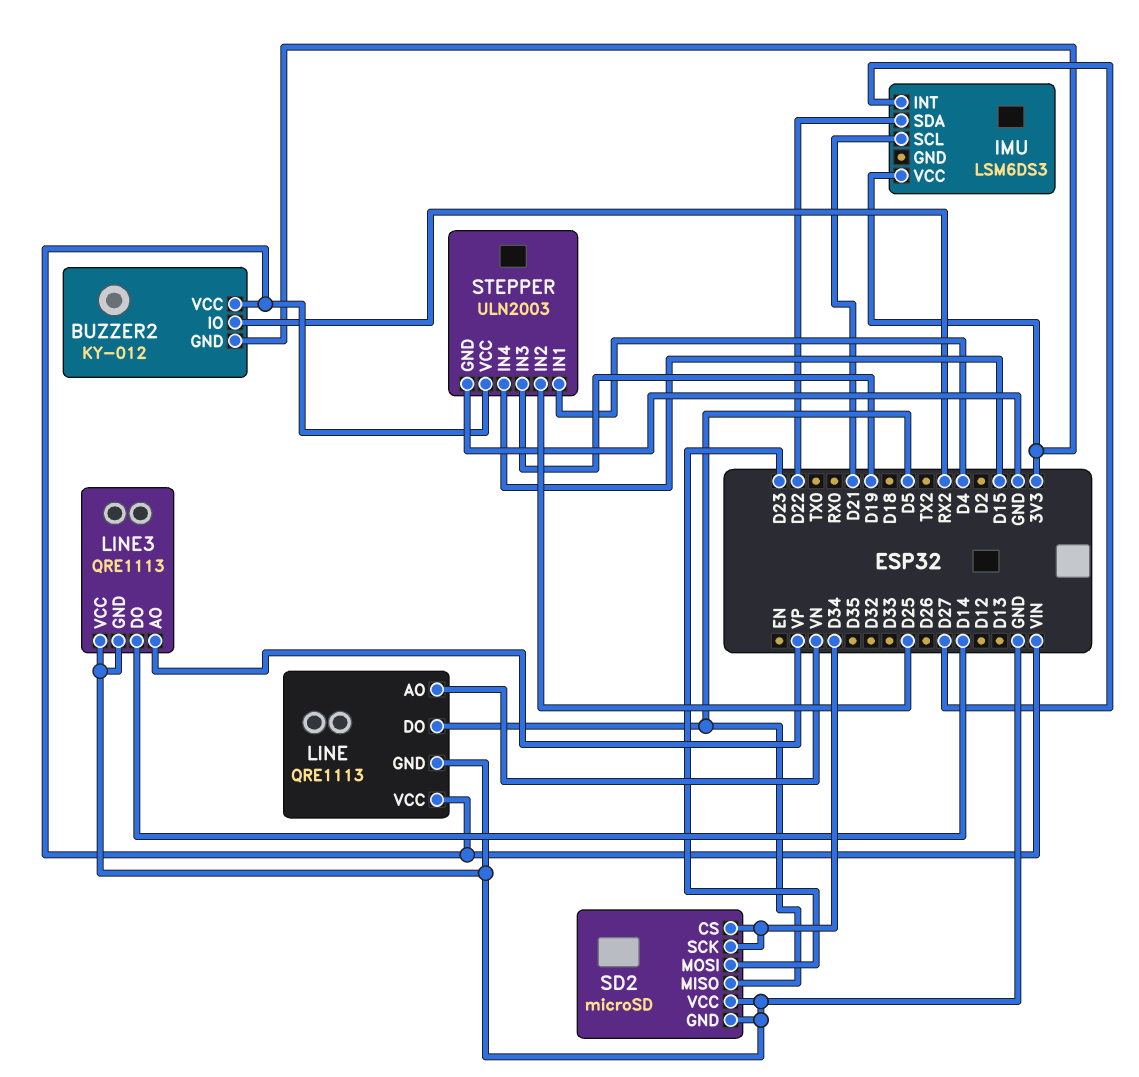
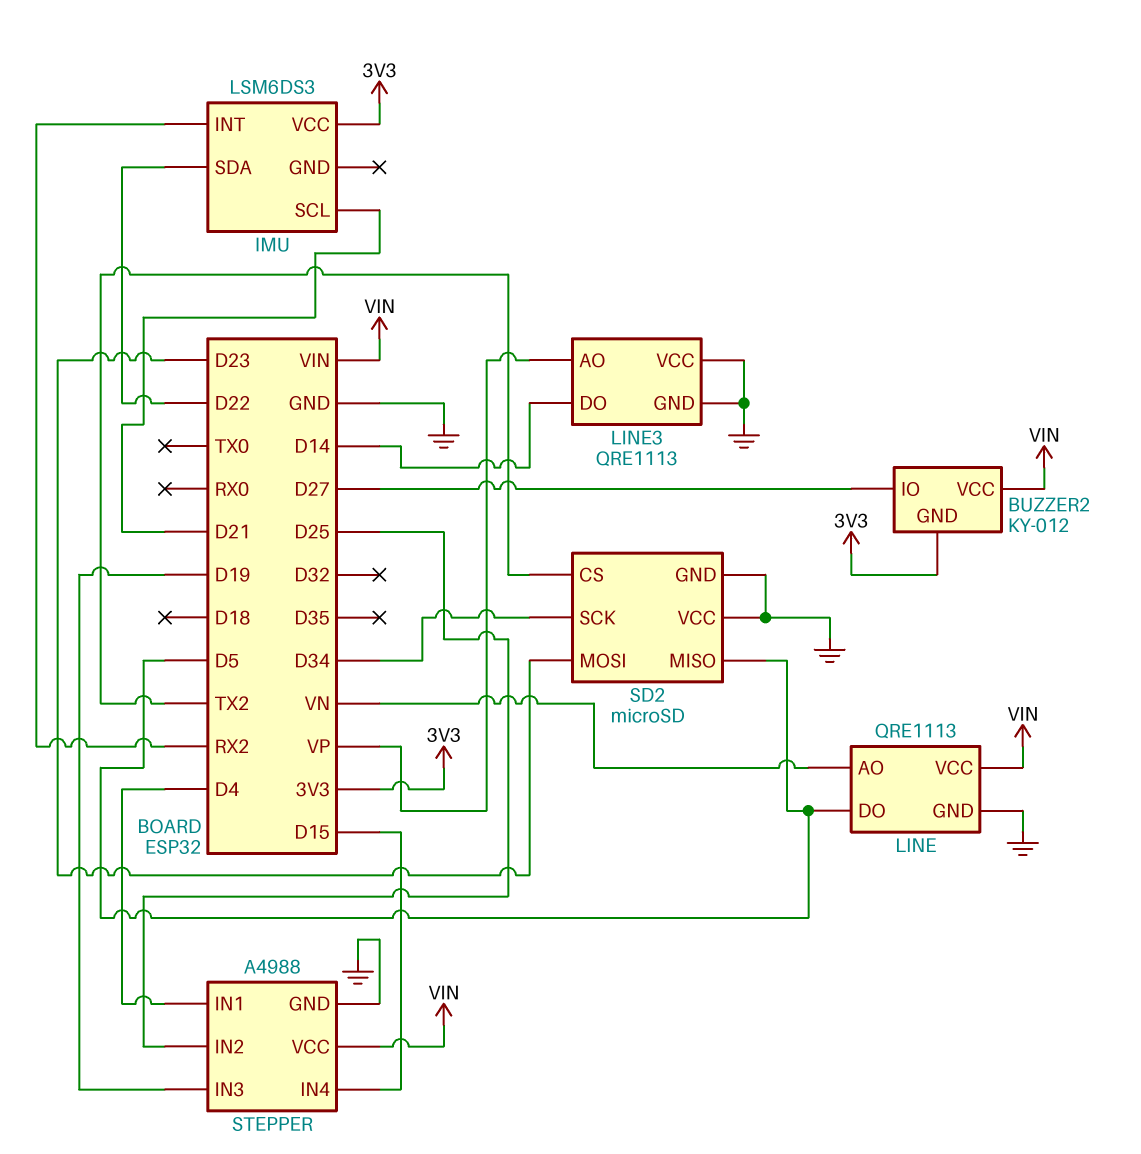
BUZZER2 pin IO: RX2 -> D27
IMU pin INT: D27 -> RX2
SD2 pin CS: D34 -> TX2
STEPPER: ULN2003 -> A4988

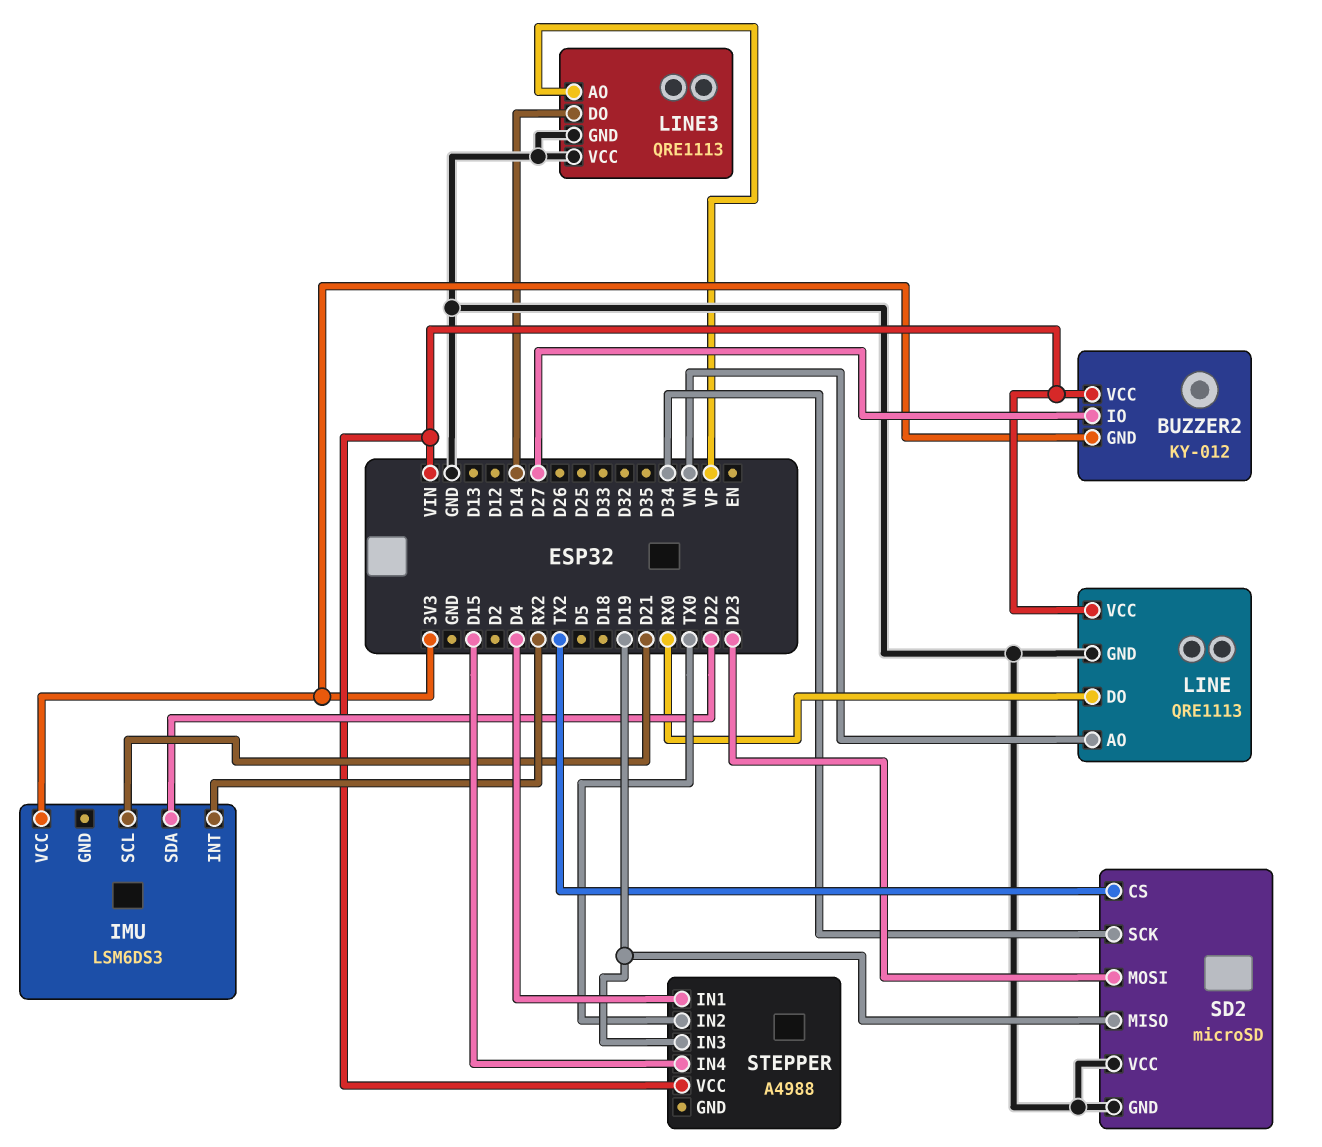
LINE pin DO: D5 -> RX0
SD2 pin MISO: D5 -> D19
STEPPER pin GND: GND -> none
STEPPER pin IN2: D25 -> TX0

